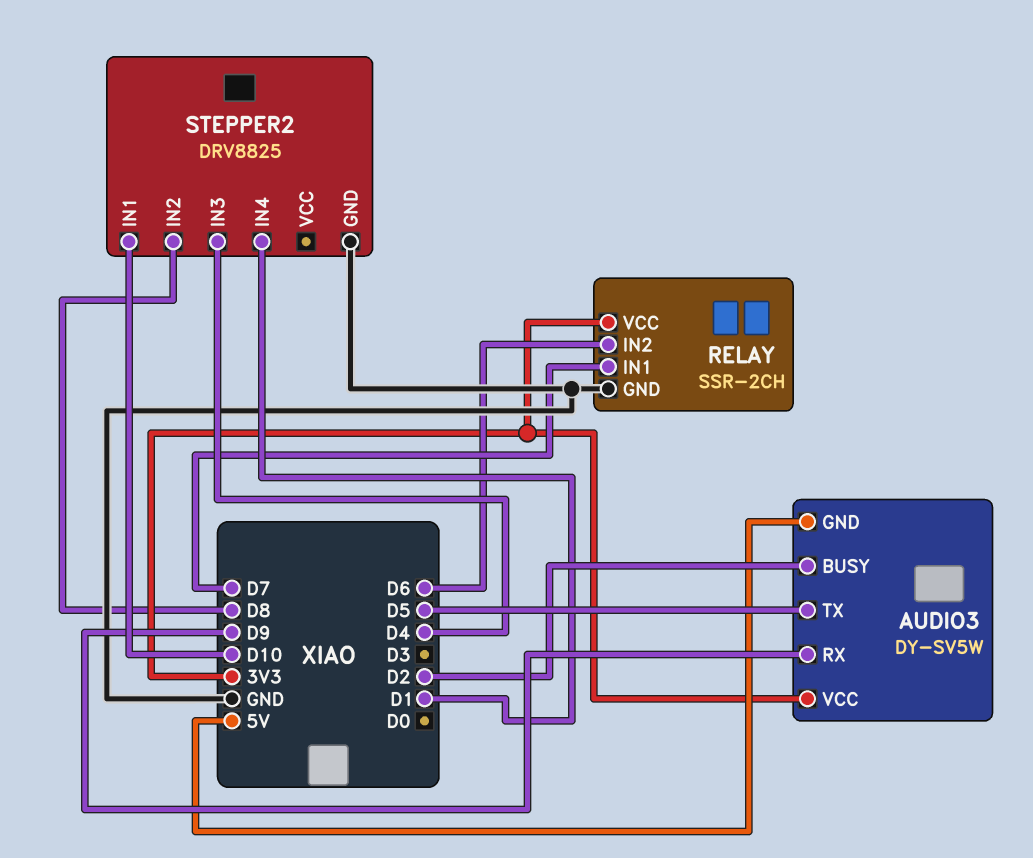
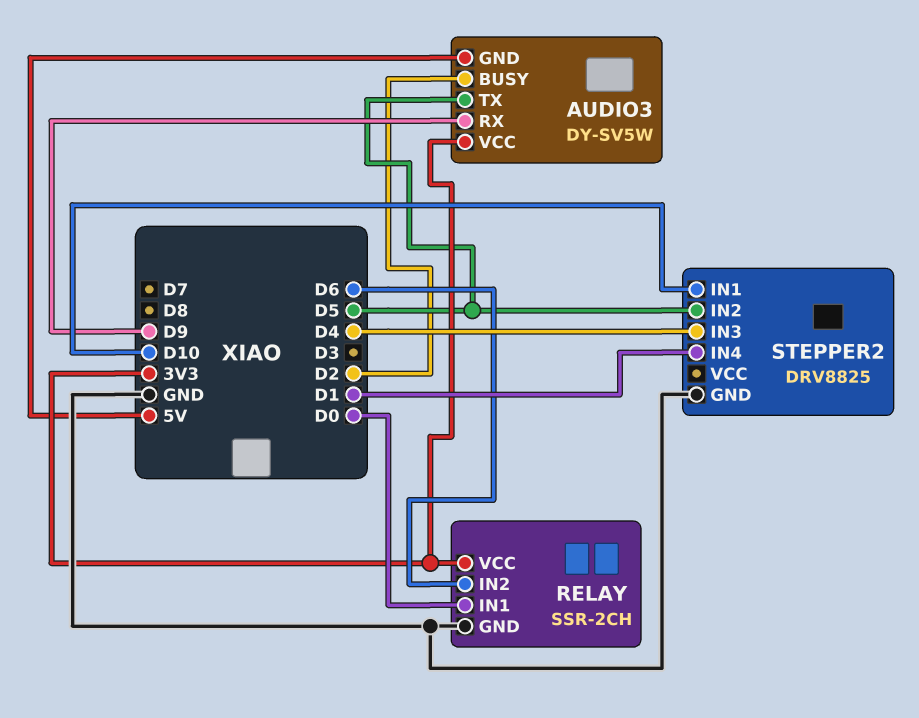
RELAY pin IN1: D7 -> D0
STEPPER2 pin IN2: D8 -> D5

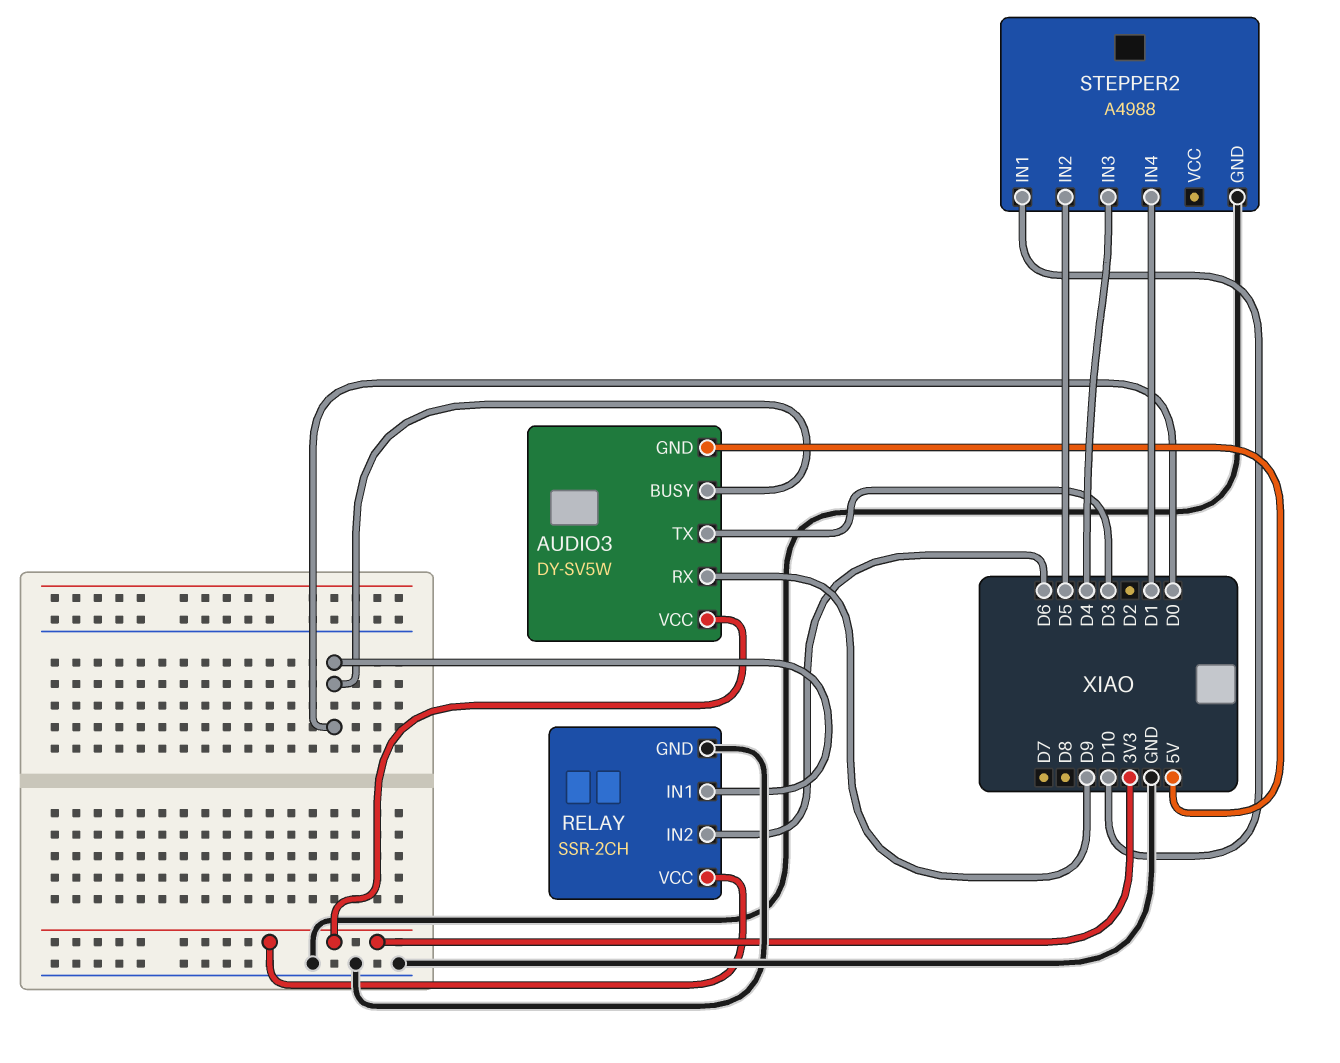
AUDIO3 pin BUSY: D2 -> D0
AUDIO3 pin TX: D5 -> D3
STEPPER2: DRV8825 -> A4988

